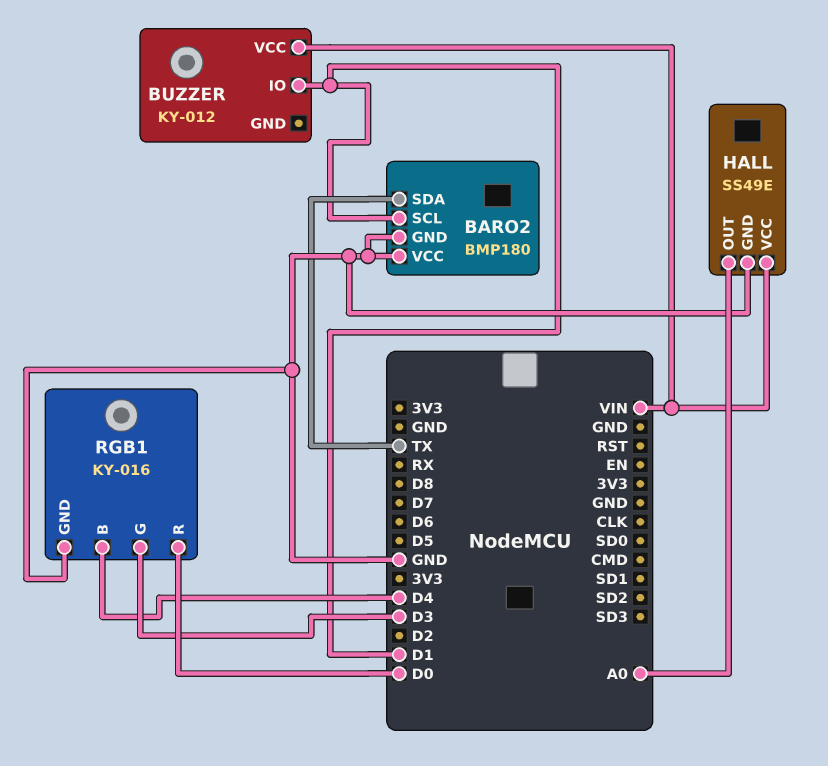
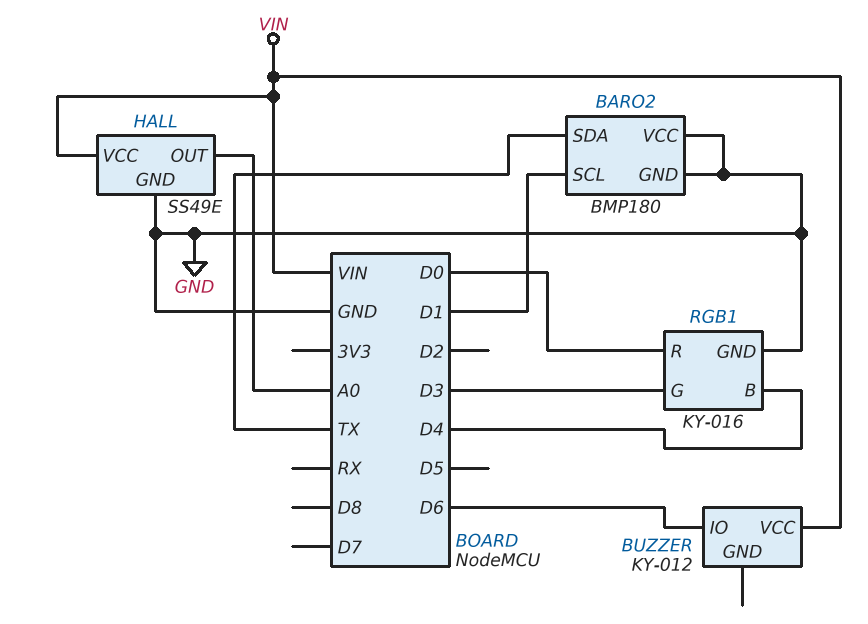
BUZZER pin IO: D1 -> D6

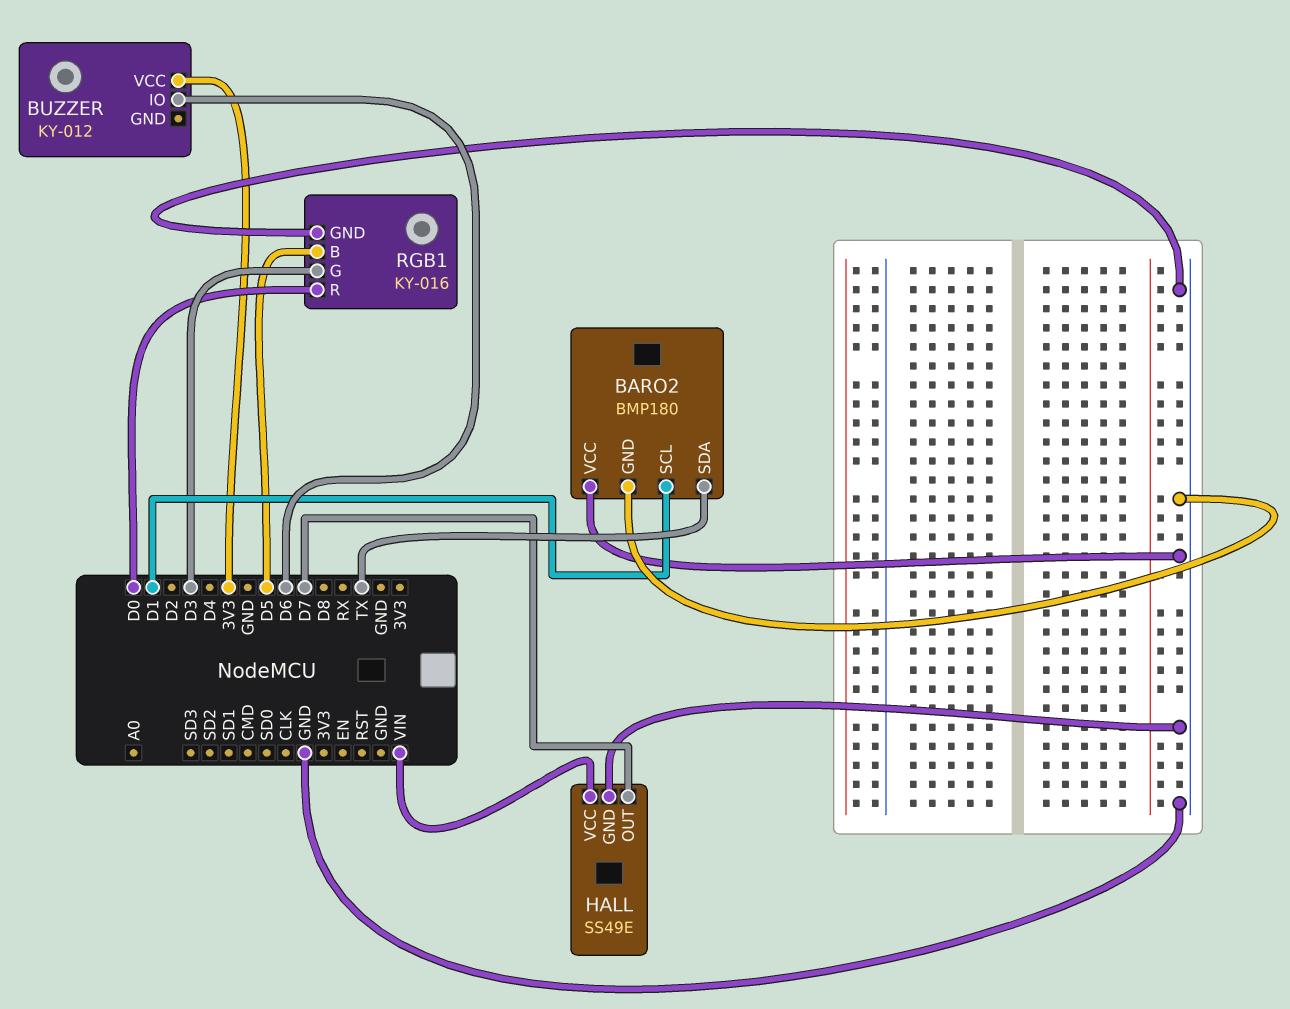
BUZZER pin VCC: VIN -> 3V3
HALL pin OUT: A0 -> D7
RGB1 pin B: D4 -> D5

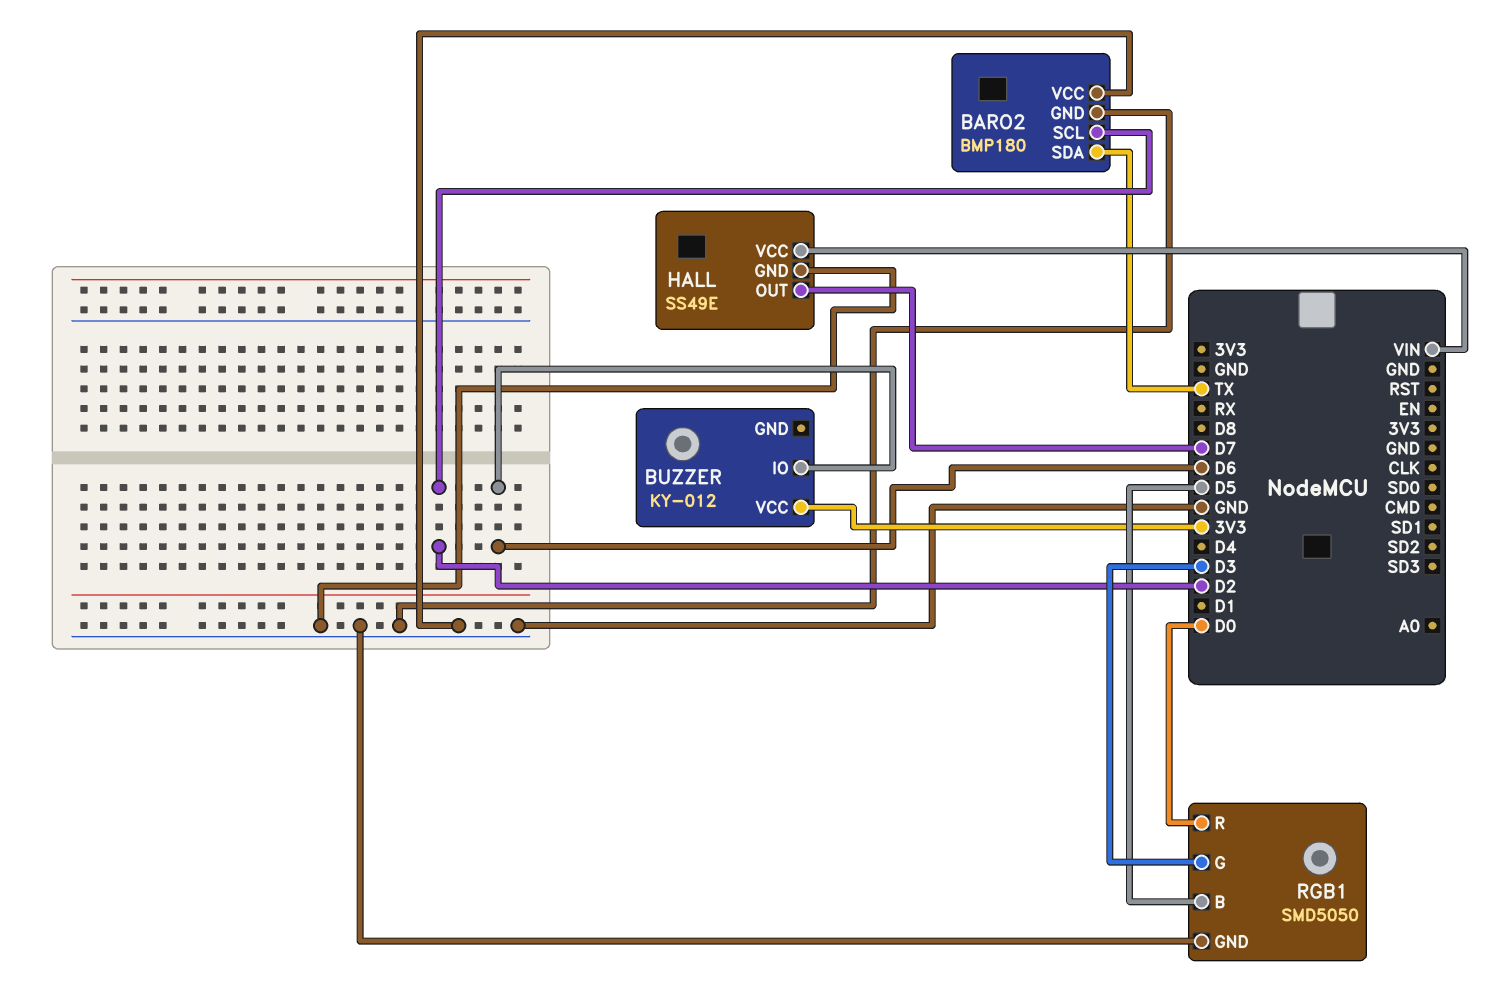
BARO2 pin SCL: D1 -> D2
RGB1: KY-016 -> SMD5050

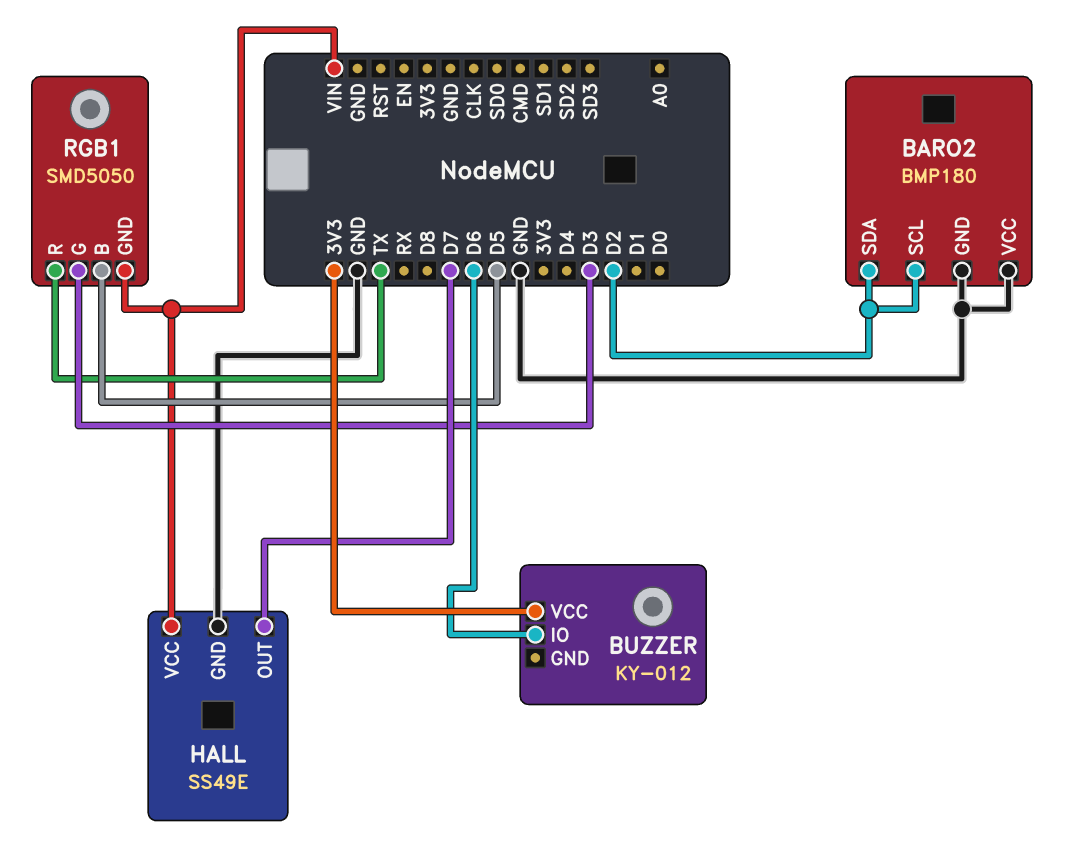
BARO2 pin SDA: TX -> D2
RGB1 pin GND: GND -> VIN
RGB1 pin R: D0 -> TX

